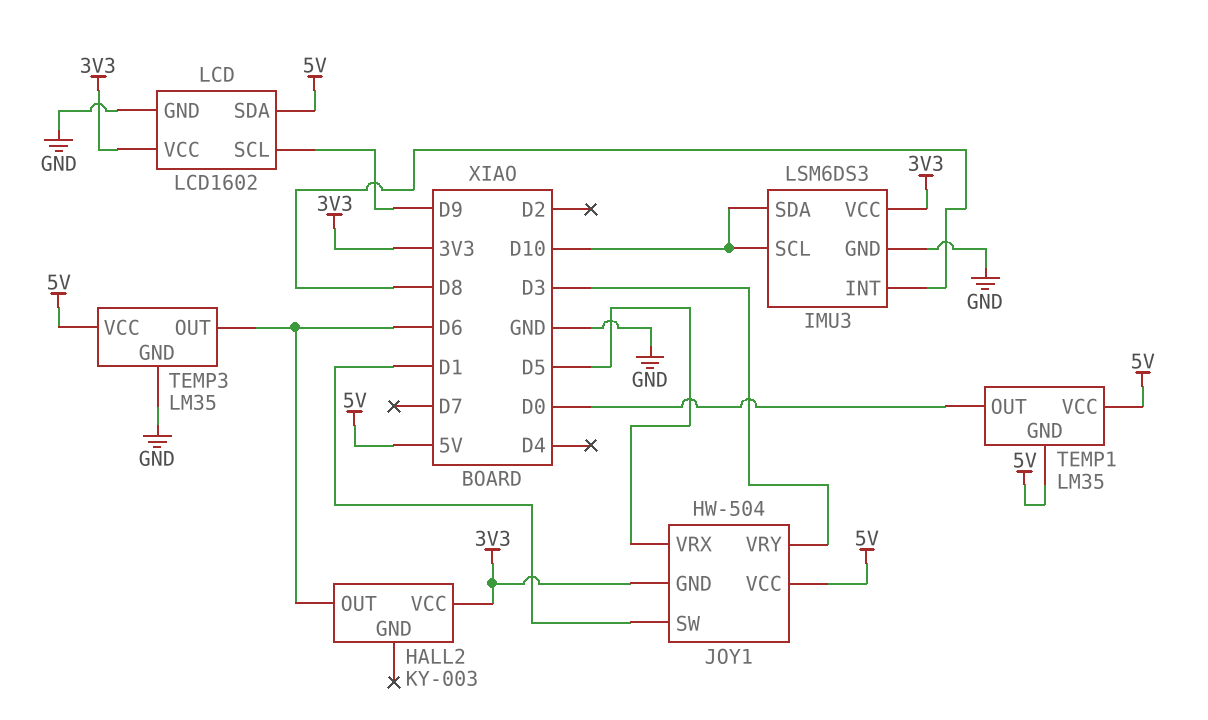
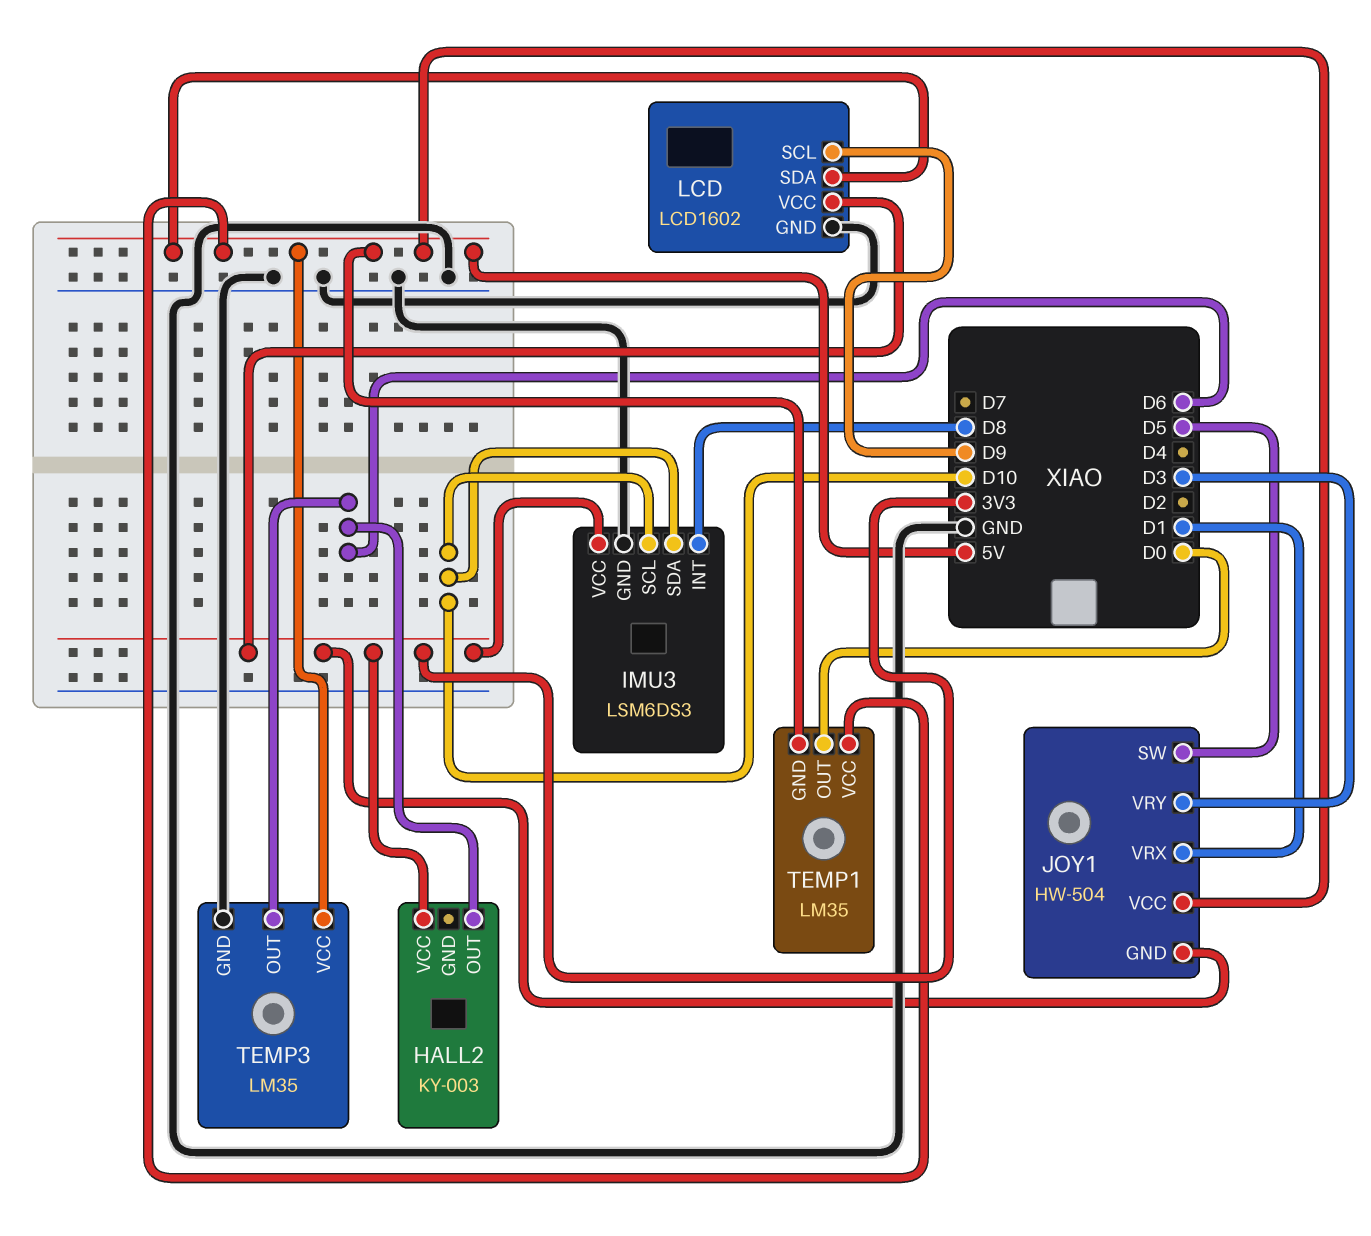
JOY1 pin SW: D1 -> D5
JOY1 pin VRX: D5 -> D1

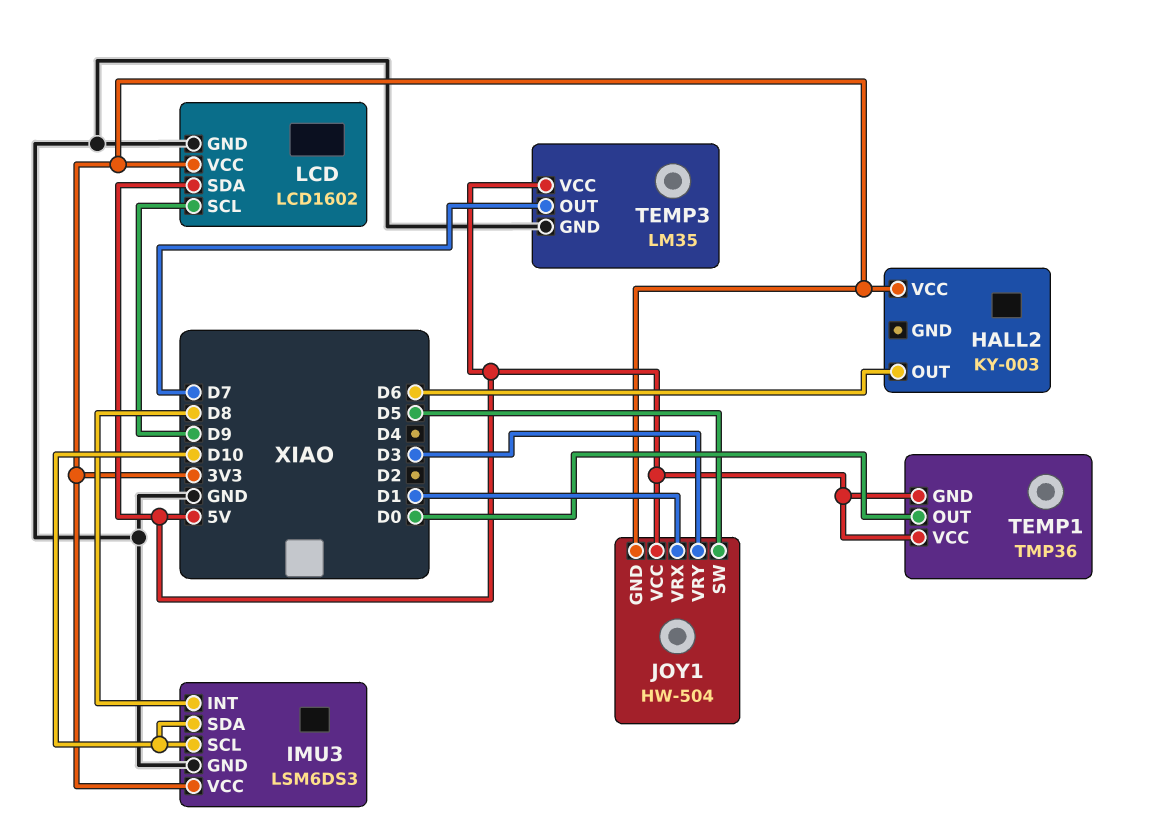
TEMP1: LM35 -> TMP36
TEMP3 pin OUT: D6 -> D7

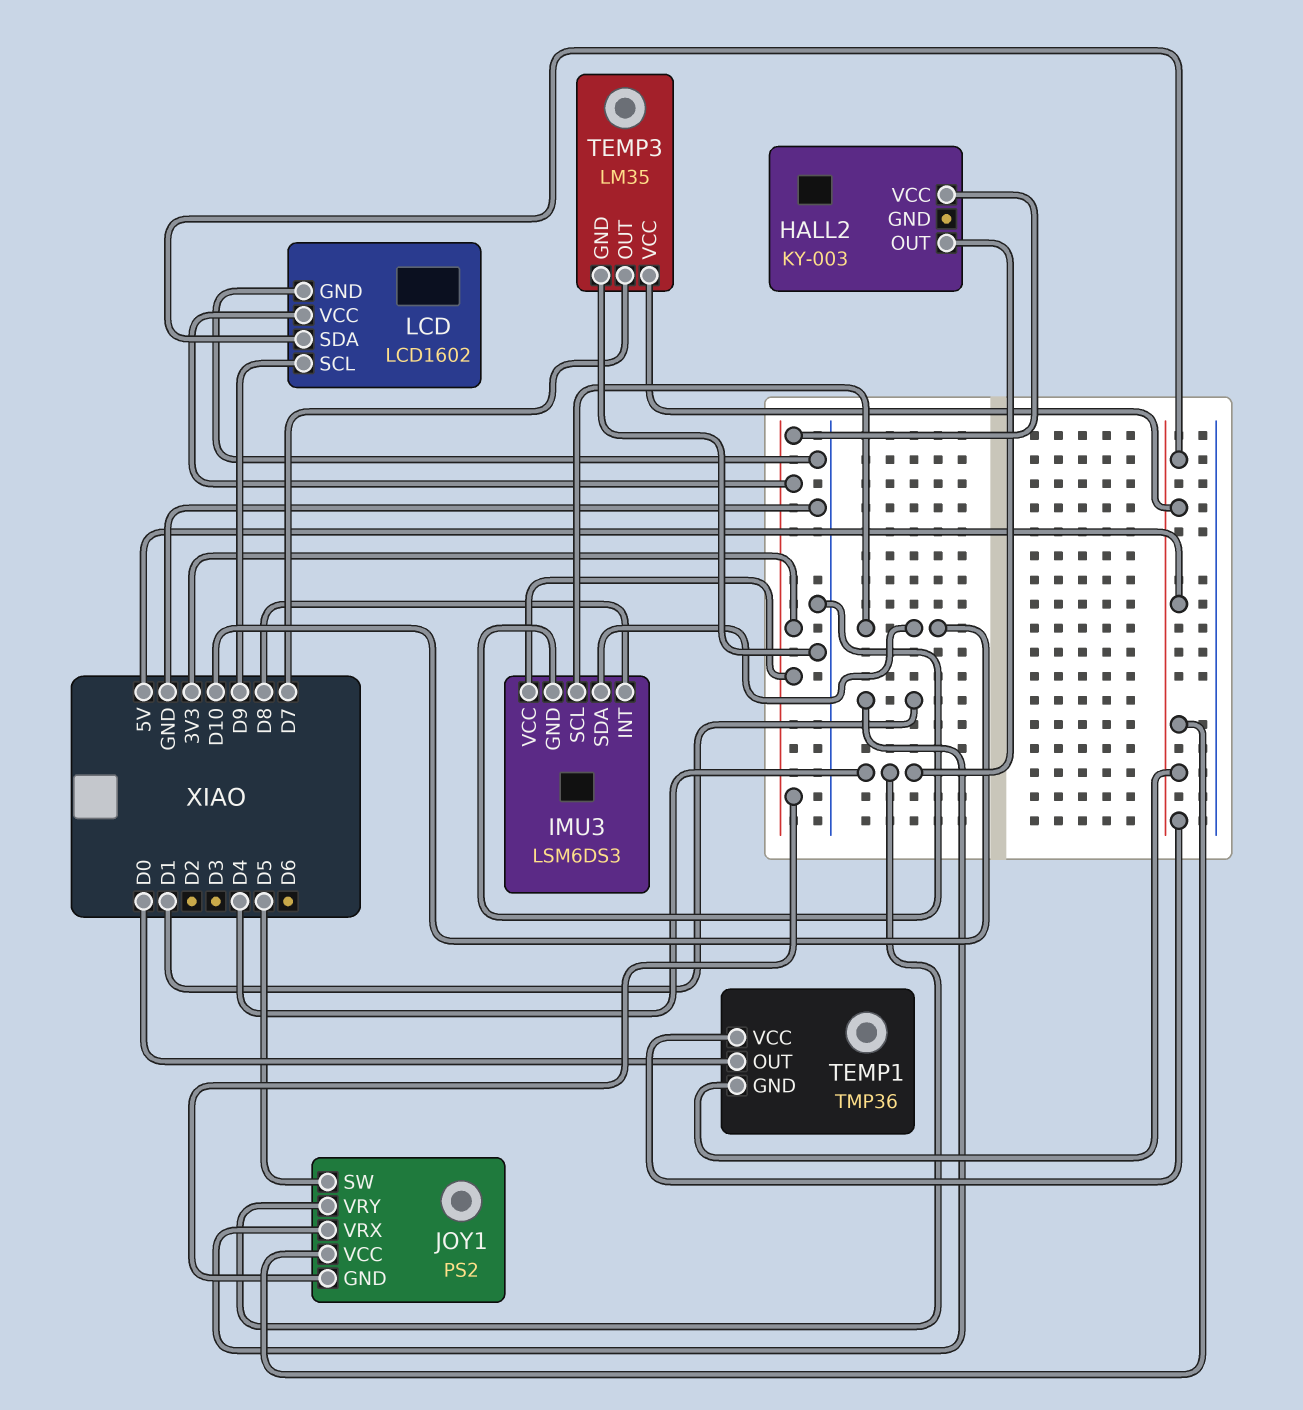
HALL2 pin OUT: D6 -> D4
JOY1: HW-504 -> PS2
JOY1 pin VRY: D3 -> D4

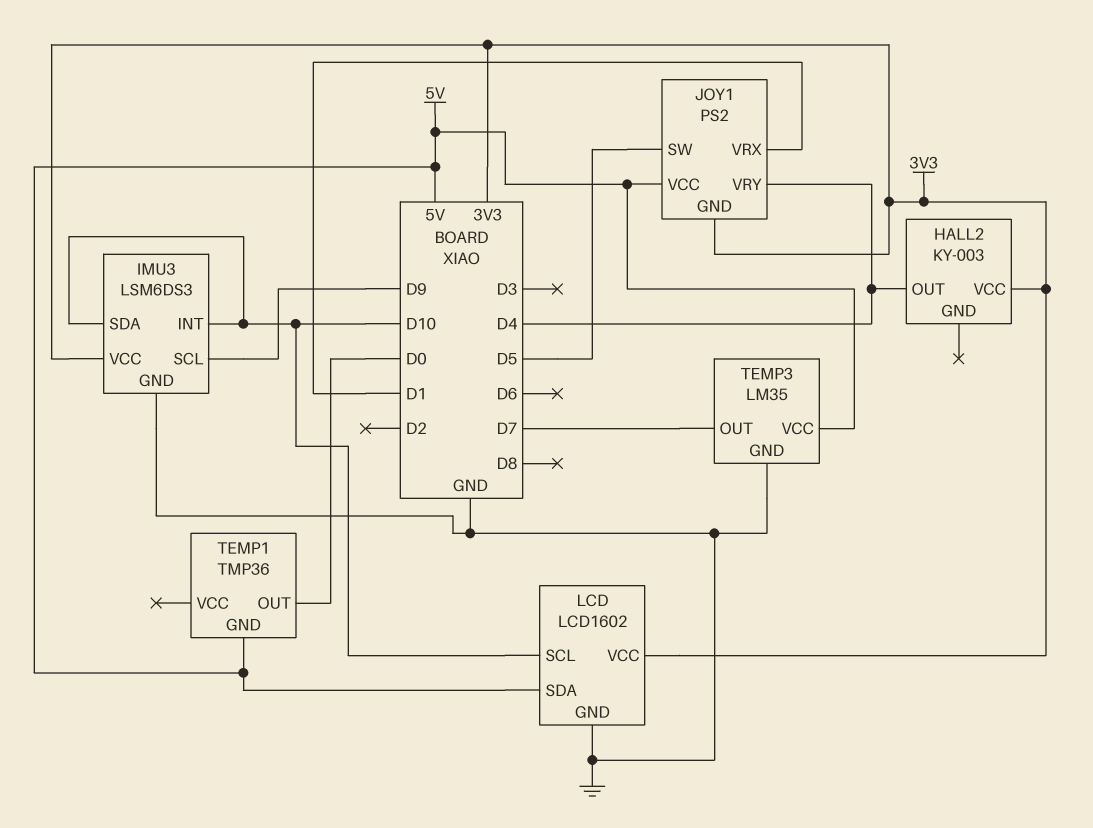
IMU3 pin INT: D8 -> D10
IMU3 pin SCL: D10 -> D9
LCD pin SCL: D9 -> D10
TEMP1 pin VCC: 5V -> none

